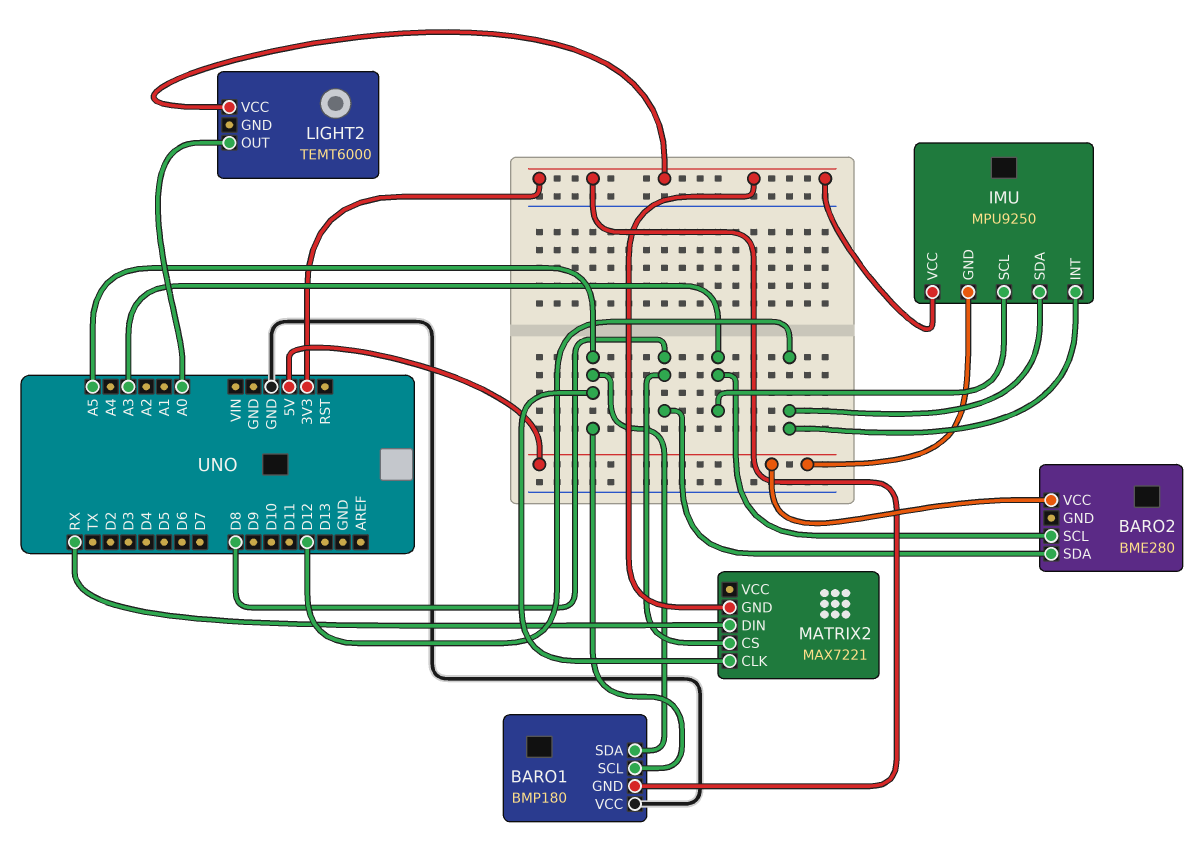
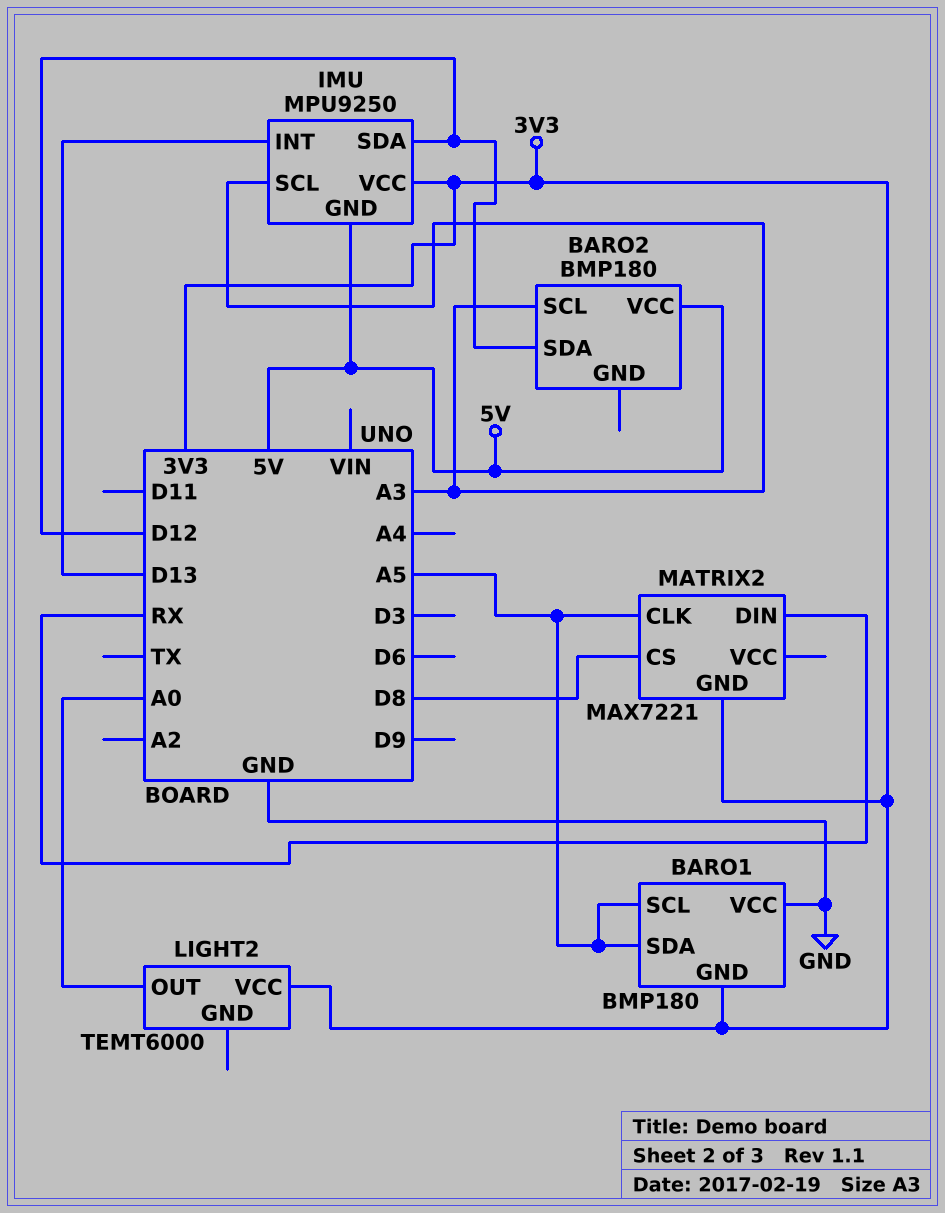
BARO2: BME280 -> BMP180
BARO2 pin SDA: D8 -> D12
IMU pin INT: D12 -> D13

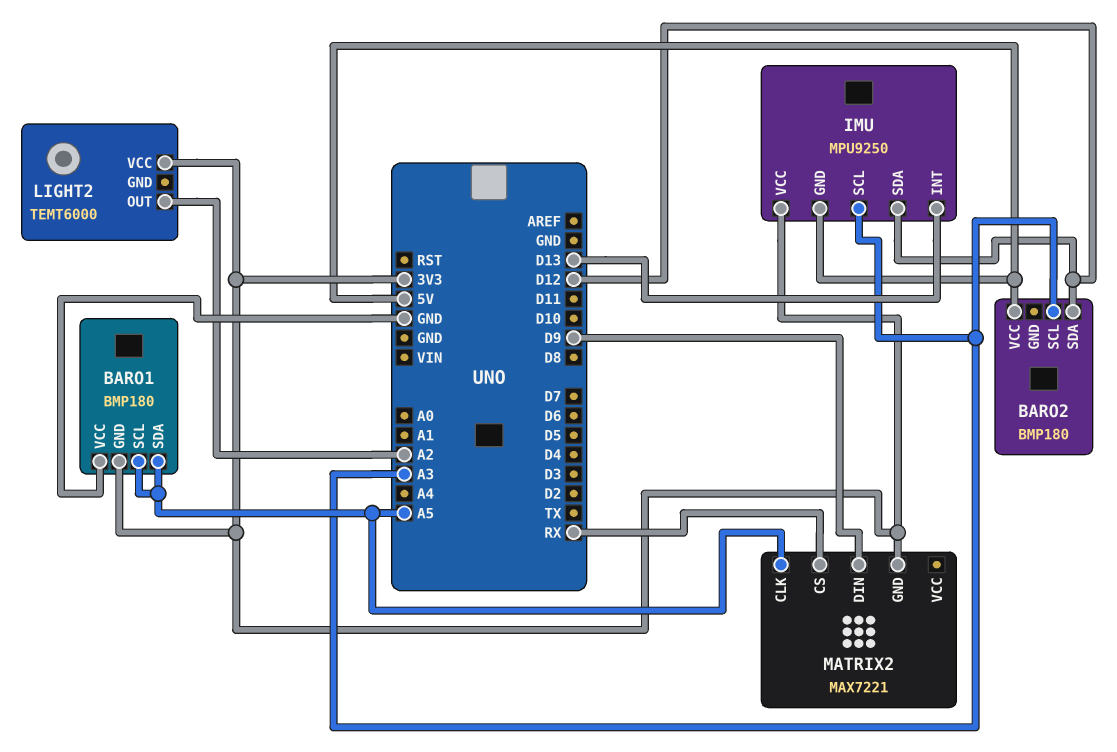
LIGHT2 pin OUT: A0 -> A2
MATRIX2 pin CS: D8 -> RX
MATRIX2 pin DIN: RX -> D9

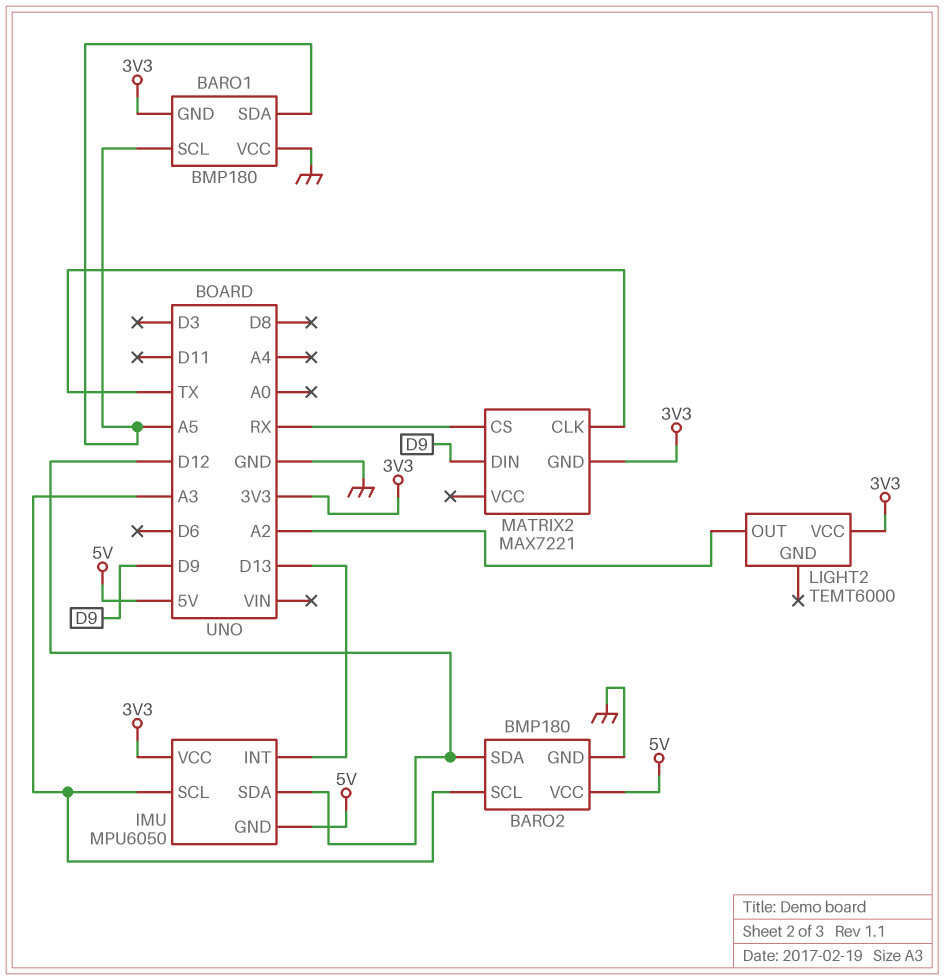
BARO2 pin GND: none -> GND
IMU: MPU9250 -> MPU6050
MATRIX2 pin CLK: A5 -> TX

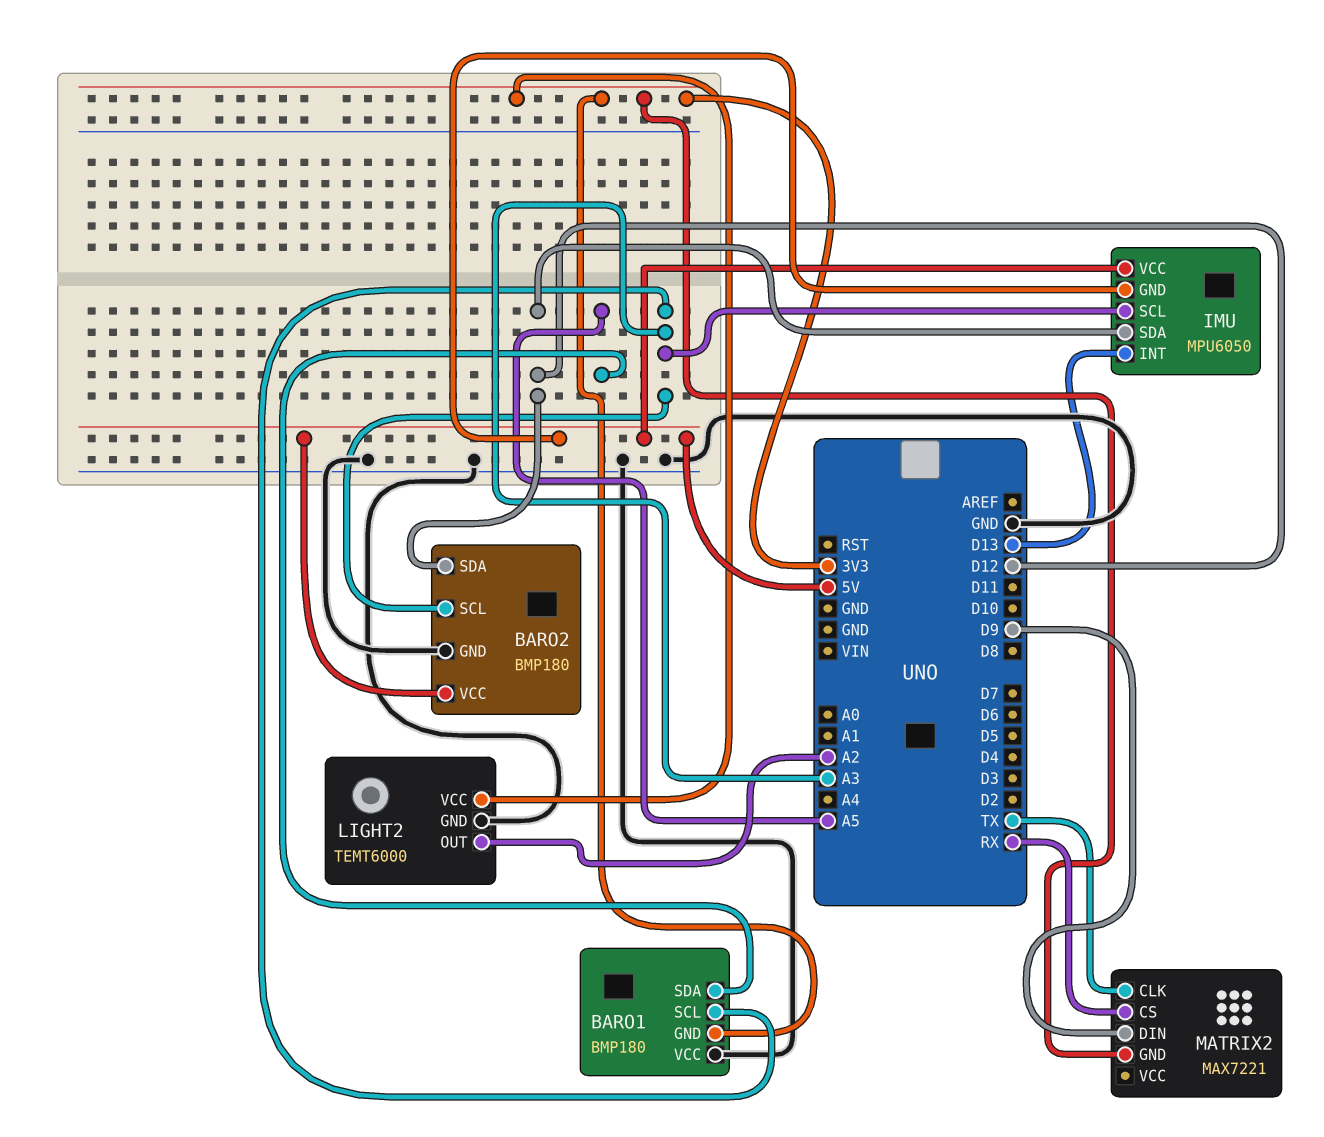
BARO1 pin SCL: A5 -> A3
IMU pin VCC: 3V3 -> 5V
LIGHT2 pin GND: none -> GND

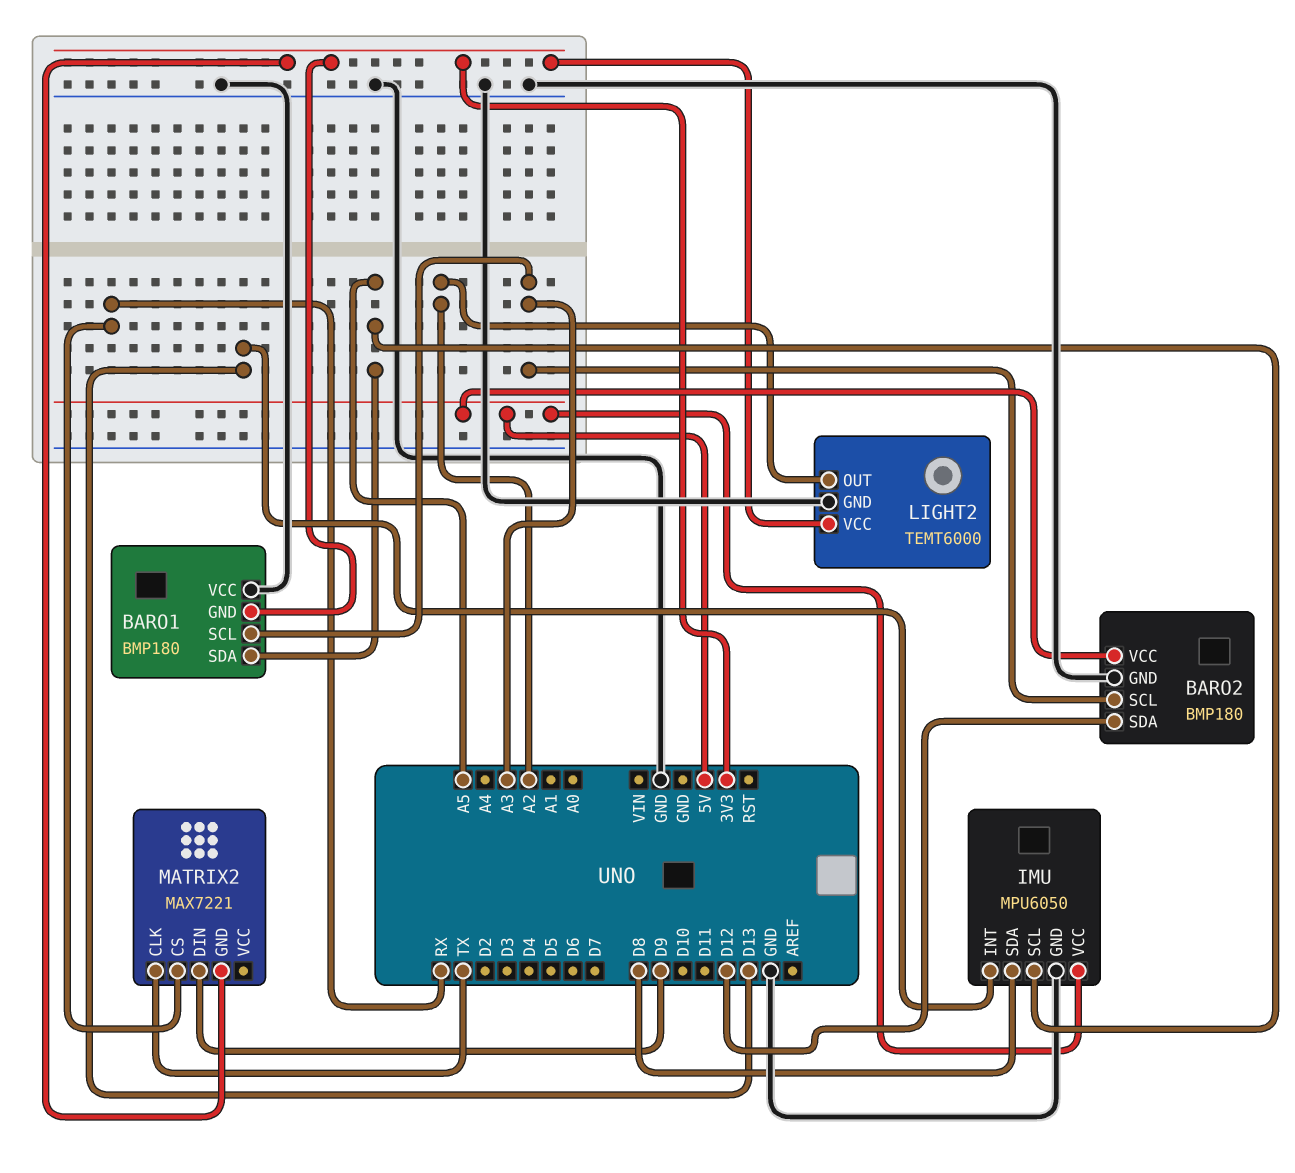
IMU pin GND: 5V -> GND
IMU pin SCL: A3 -> A5
IMU pin SDA: D12 -> D8

